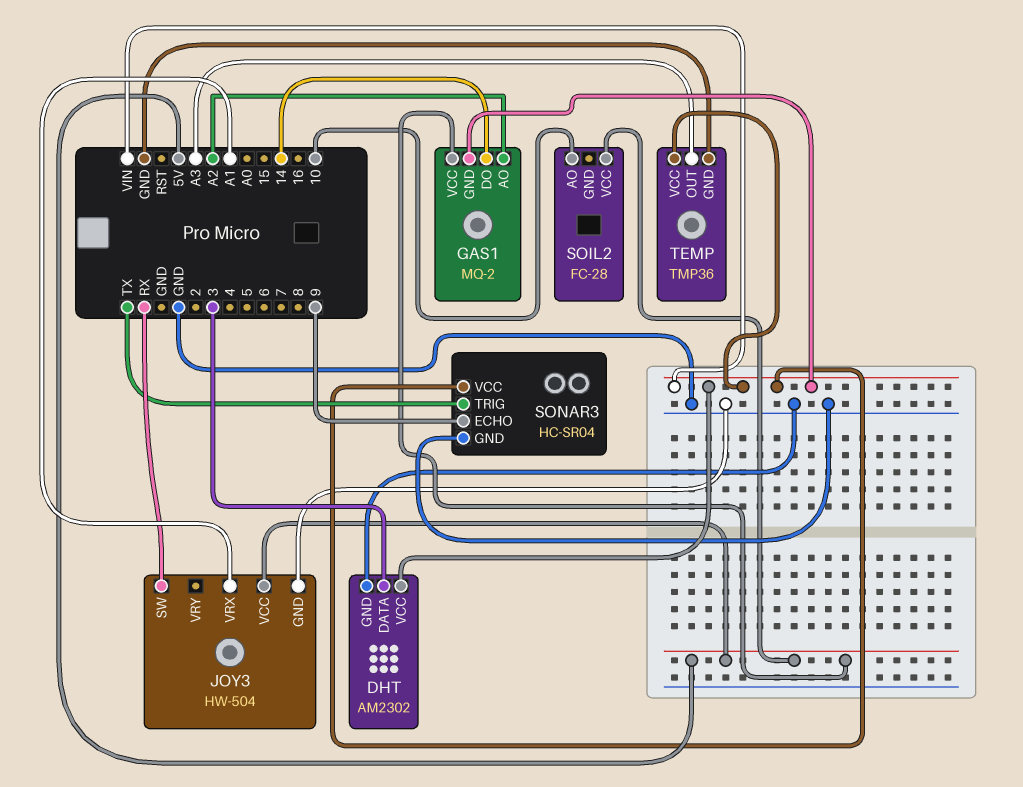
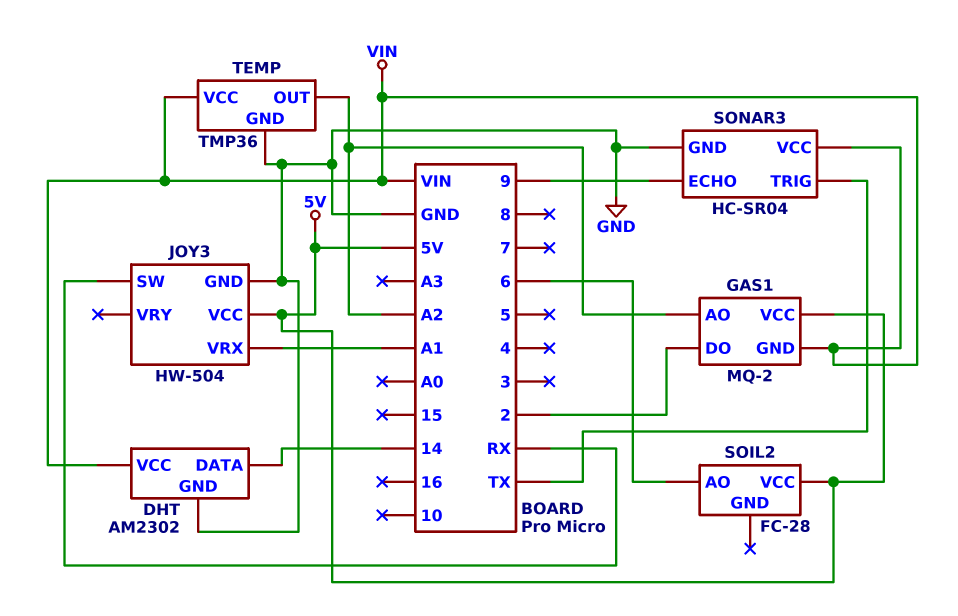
DHT pin DATA: 3 -> 14
GAS1 pin DO: 14 -> 2
SOIL2 pin AO: 10 -> 6
TEMP pin OUT: A3 -> A2

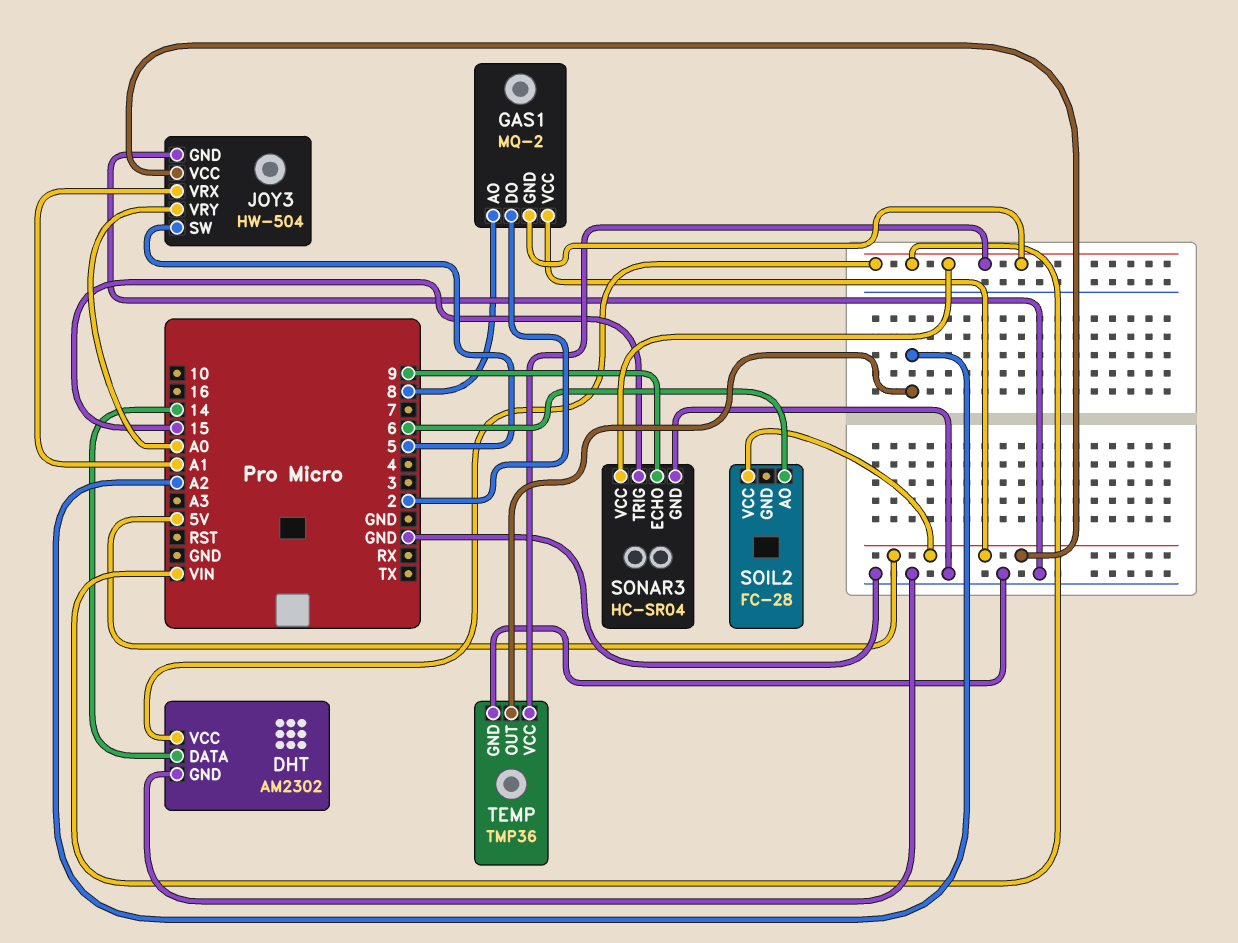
GAS1 pin AO: A2 -> 8
JOY3 pin SW: RX -> 5
JOY3 pin VRY: none -> A0
SONAR3 pin TRIG: TX -> 15

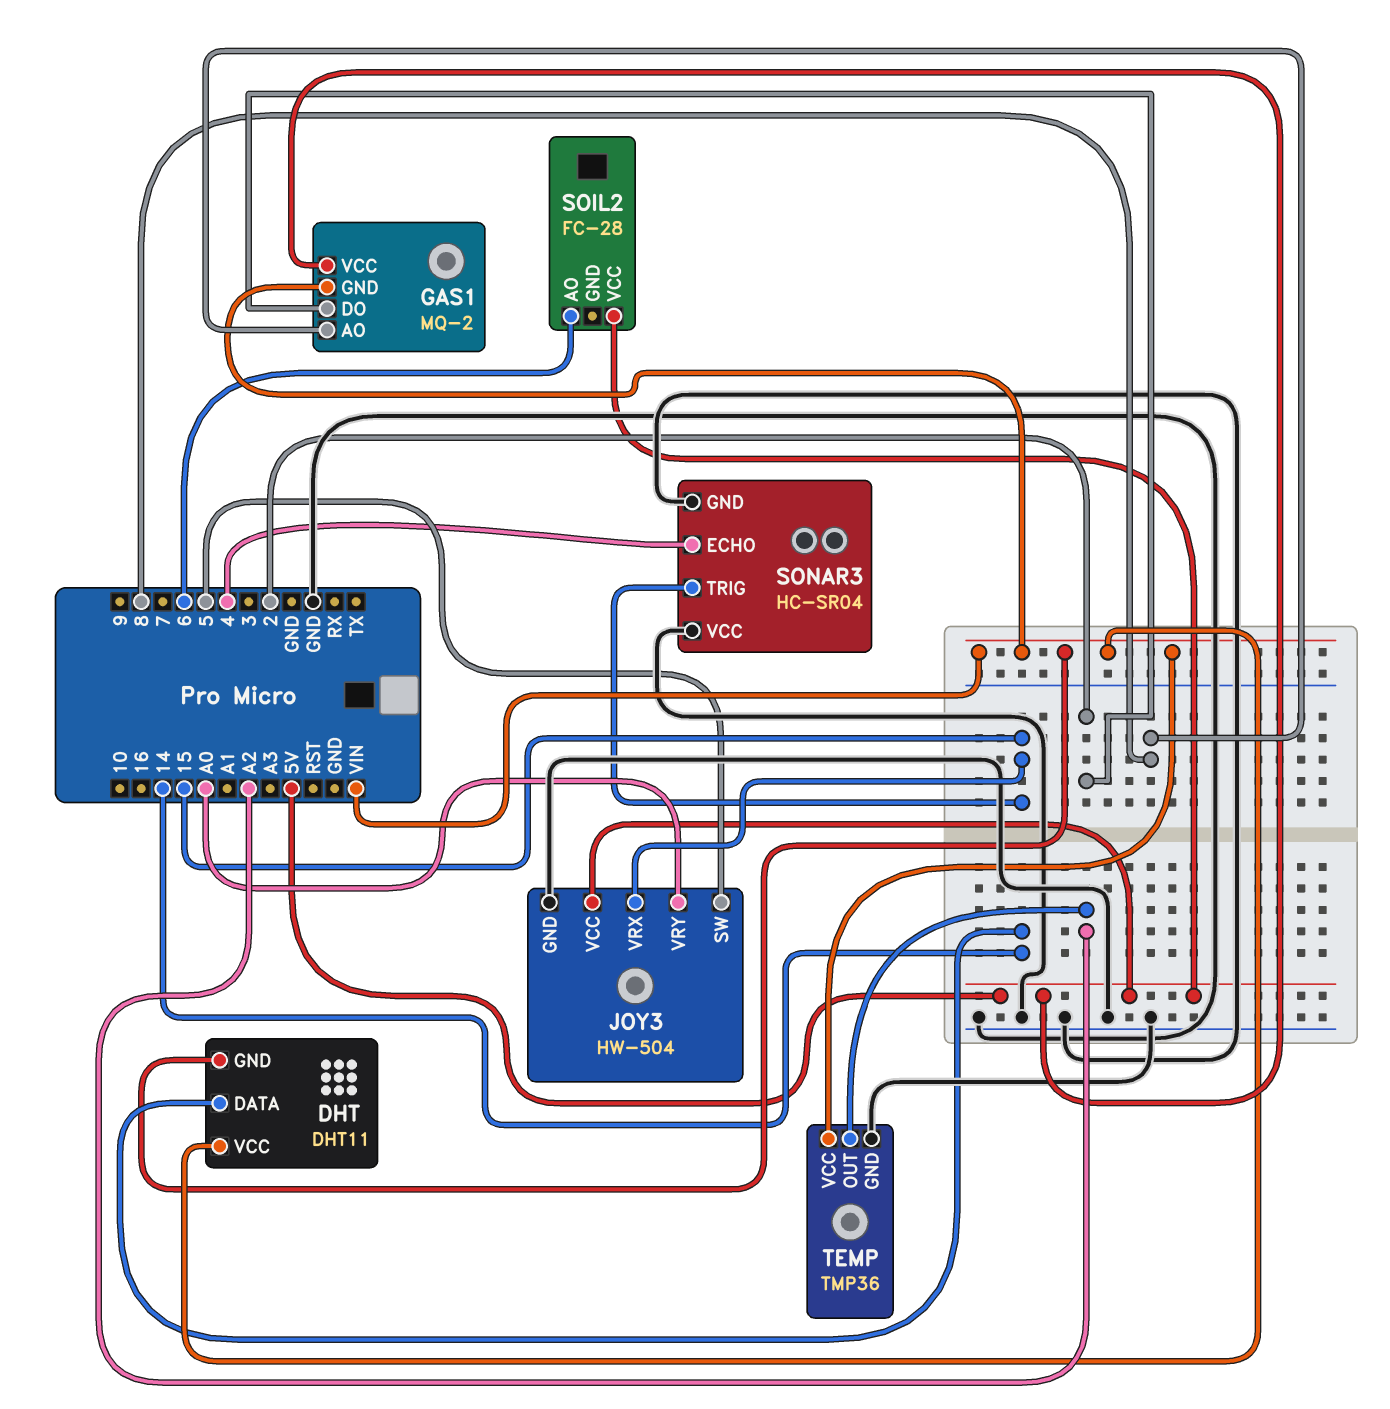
DHT: AM2302 -> DHT11
DHT pin GND: GND -> VIN
JOY3 pin VRX: A1 -> 15
SONAR3 pin ECHO: 9 -> 4
SONAR3 pin VCC: VIN -> GND

